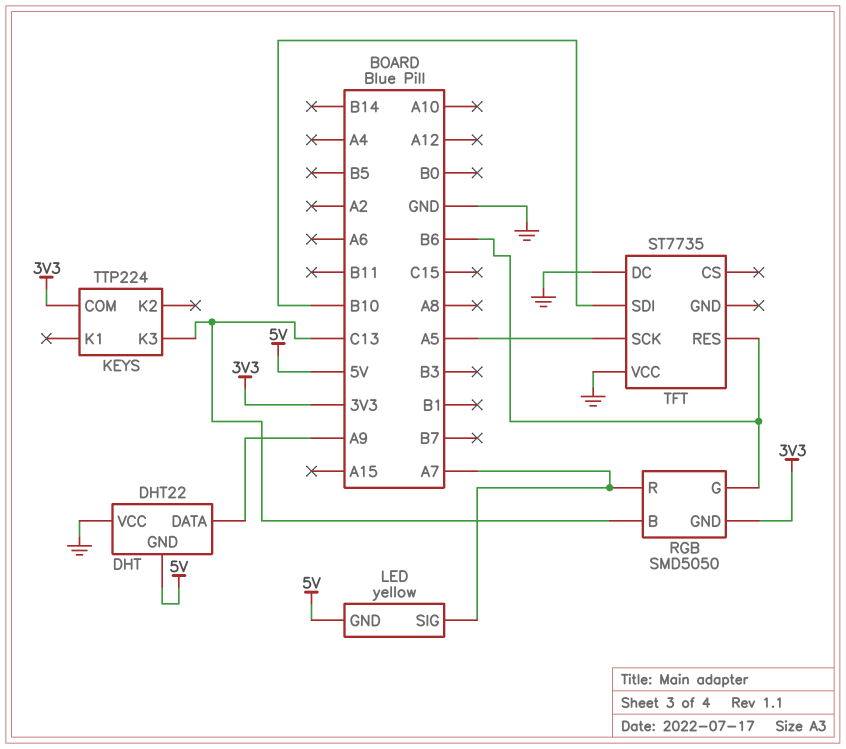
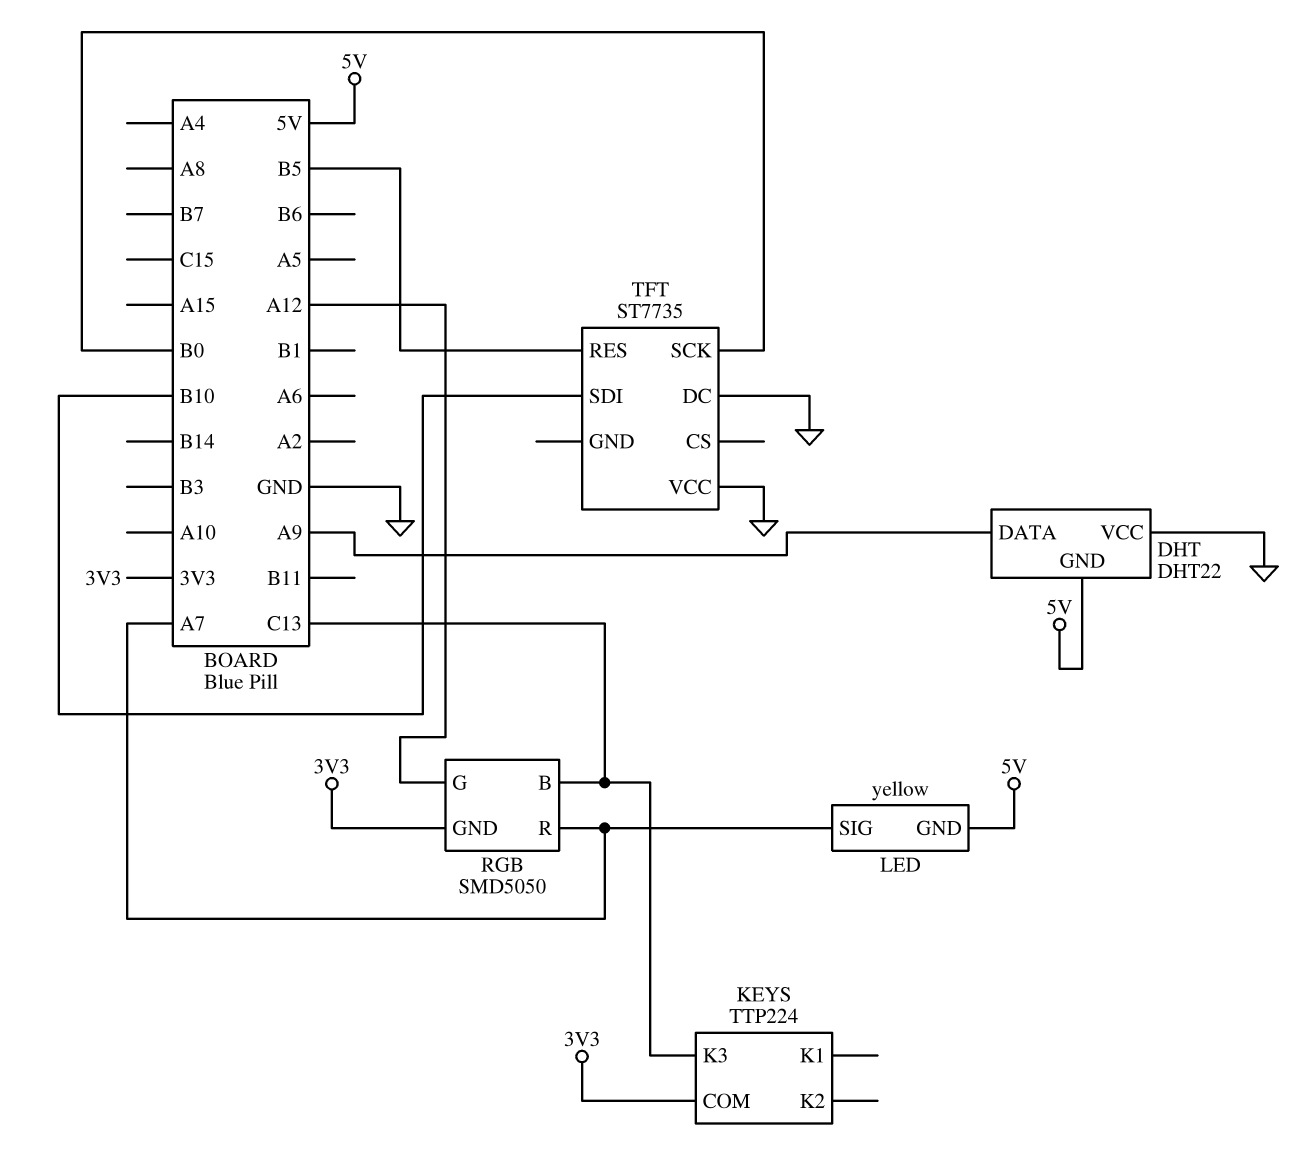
RGB pin G: B6 -> A12
TFT pin RES: B6 -> B5
TFT pin SCK: A5 -> B0

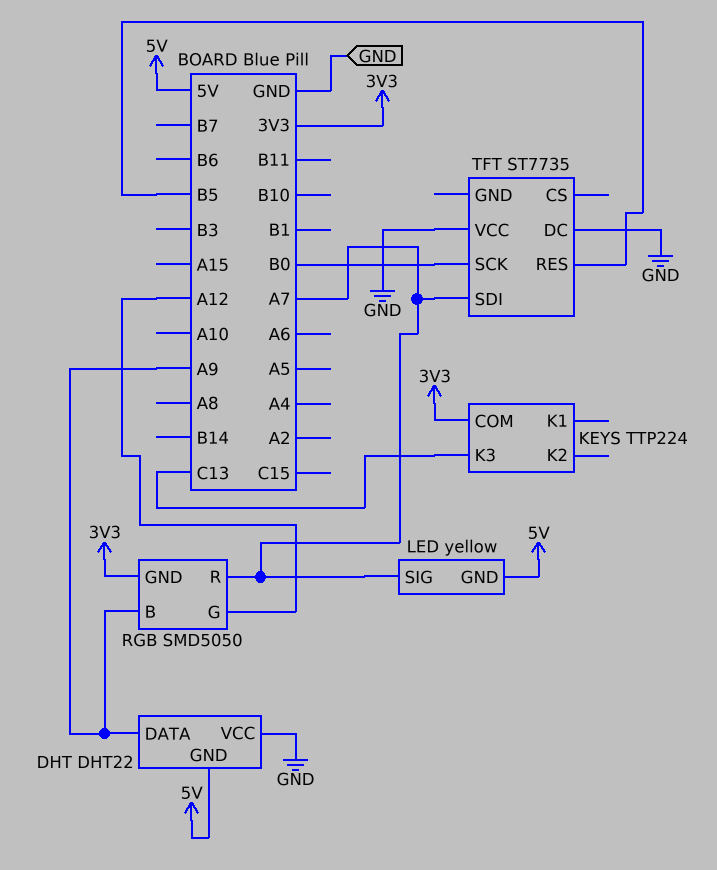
RGB pin B: C13 -> A9
TFT pin SDI: B10 -> A7

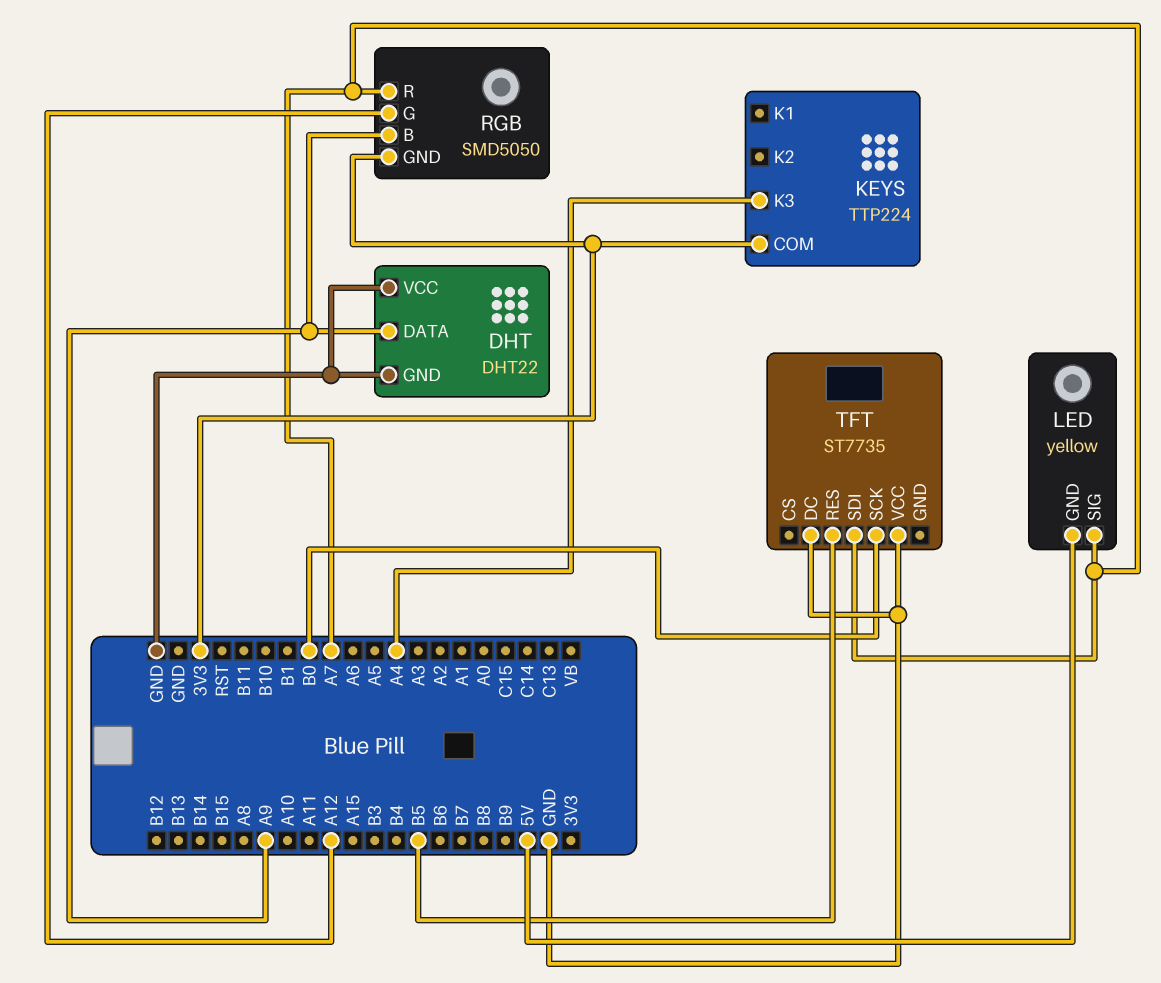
DHT pin GND: 5V -> GND
KEYS pin K3: C13 -> A4

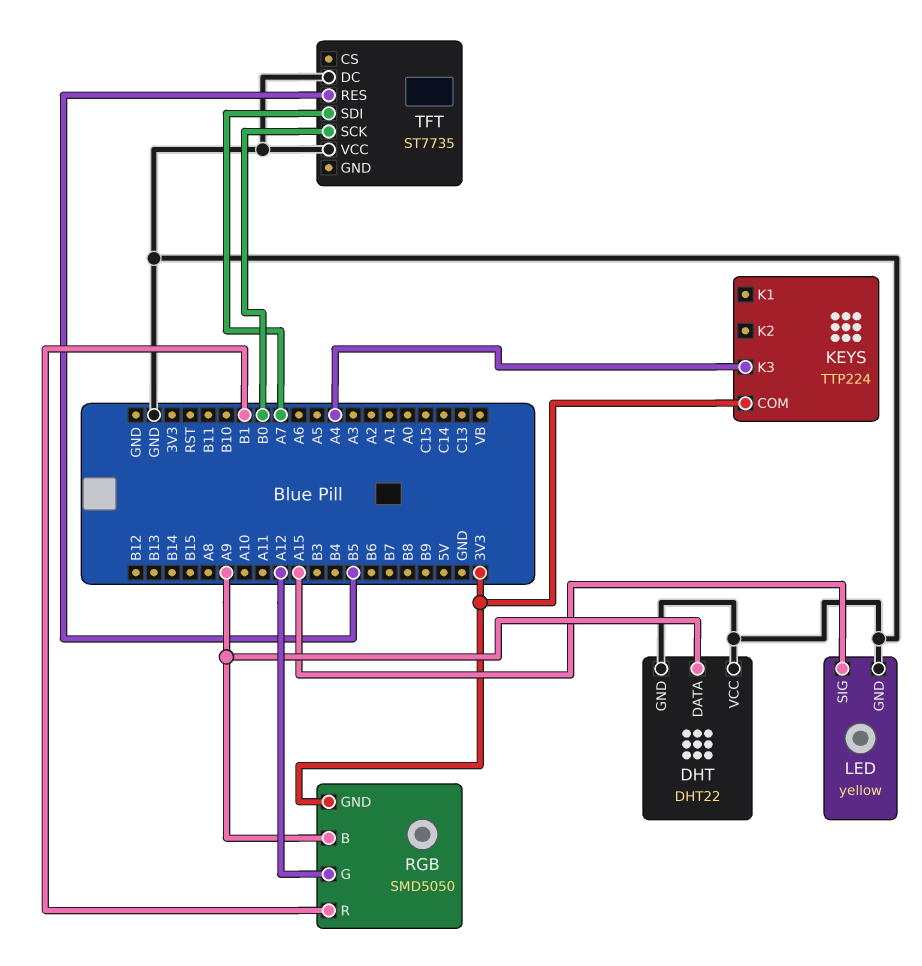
LED pin GND: 5V -> GND
LED pin SIG: A7 -> A15
RGB pin R: A7 -> B1

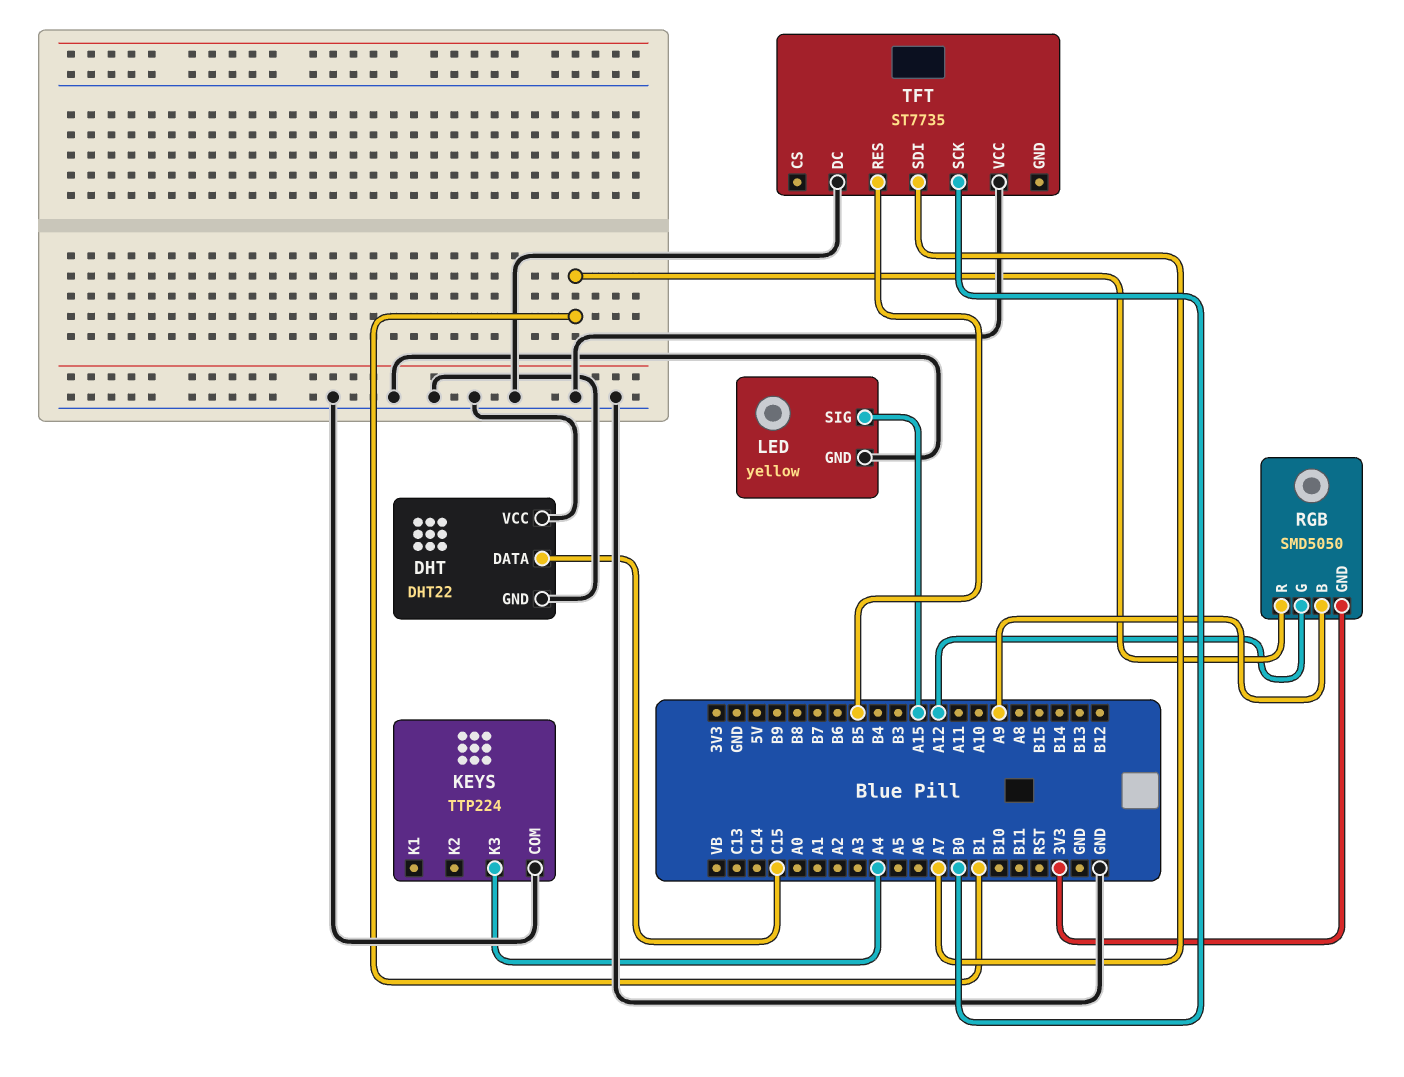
DHT pin DATA: A9 -> C15
KEYS pin COM: 3V3 -> GND

